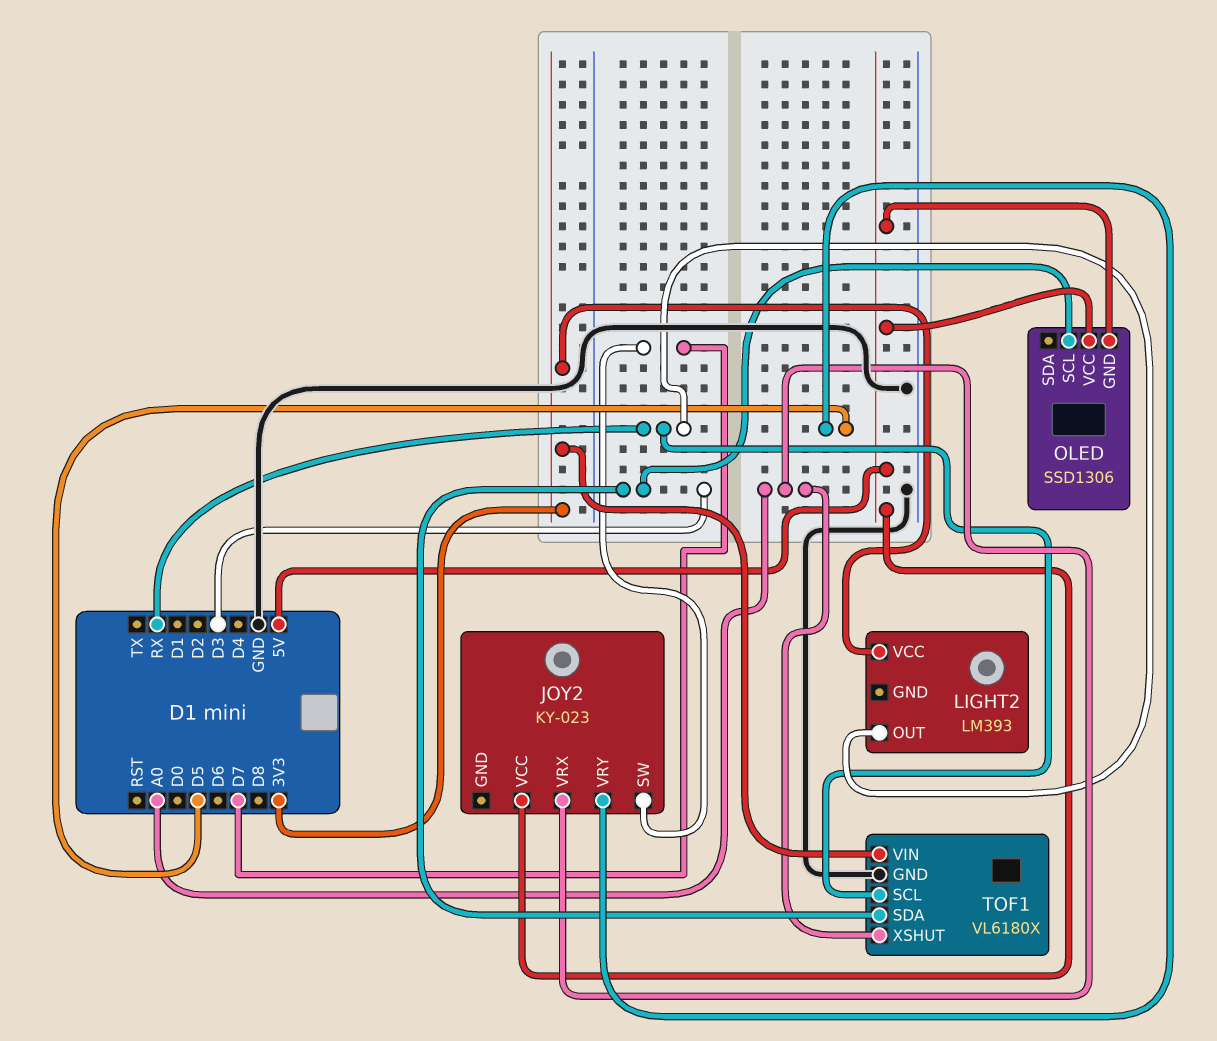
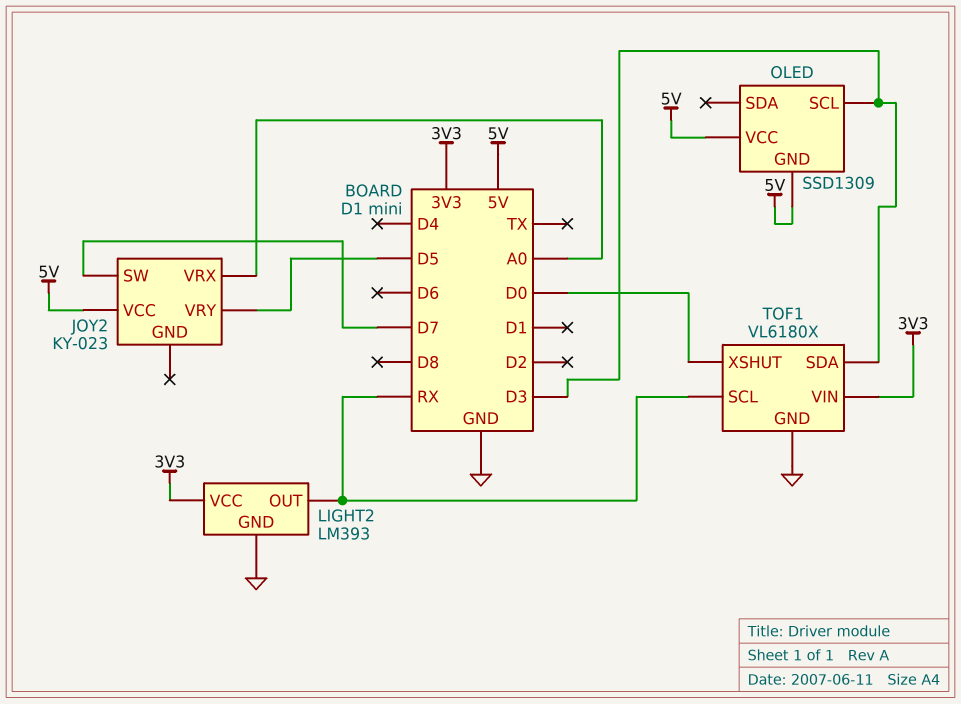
LIGHT2 pin GND: none -> GND
OLED: SSD1306 -> SSD1309
TOF1 pin XSHUT: A0 -> D0

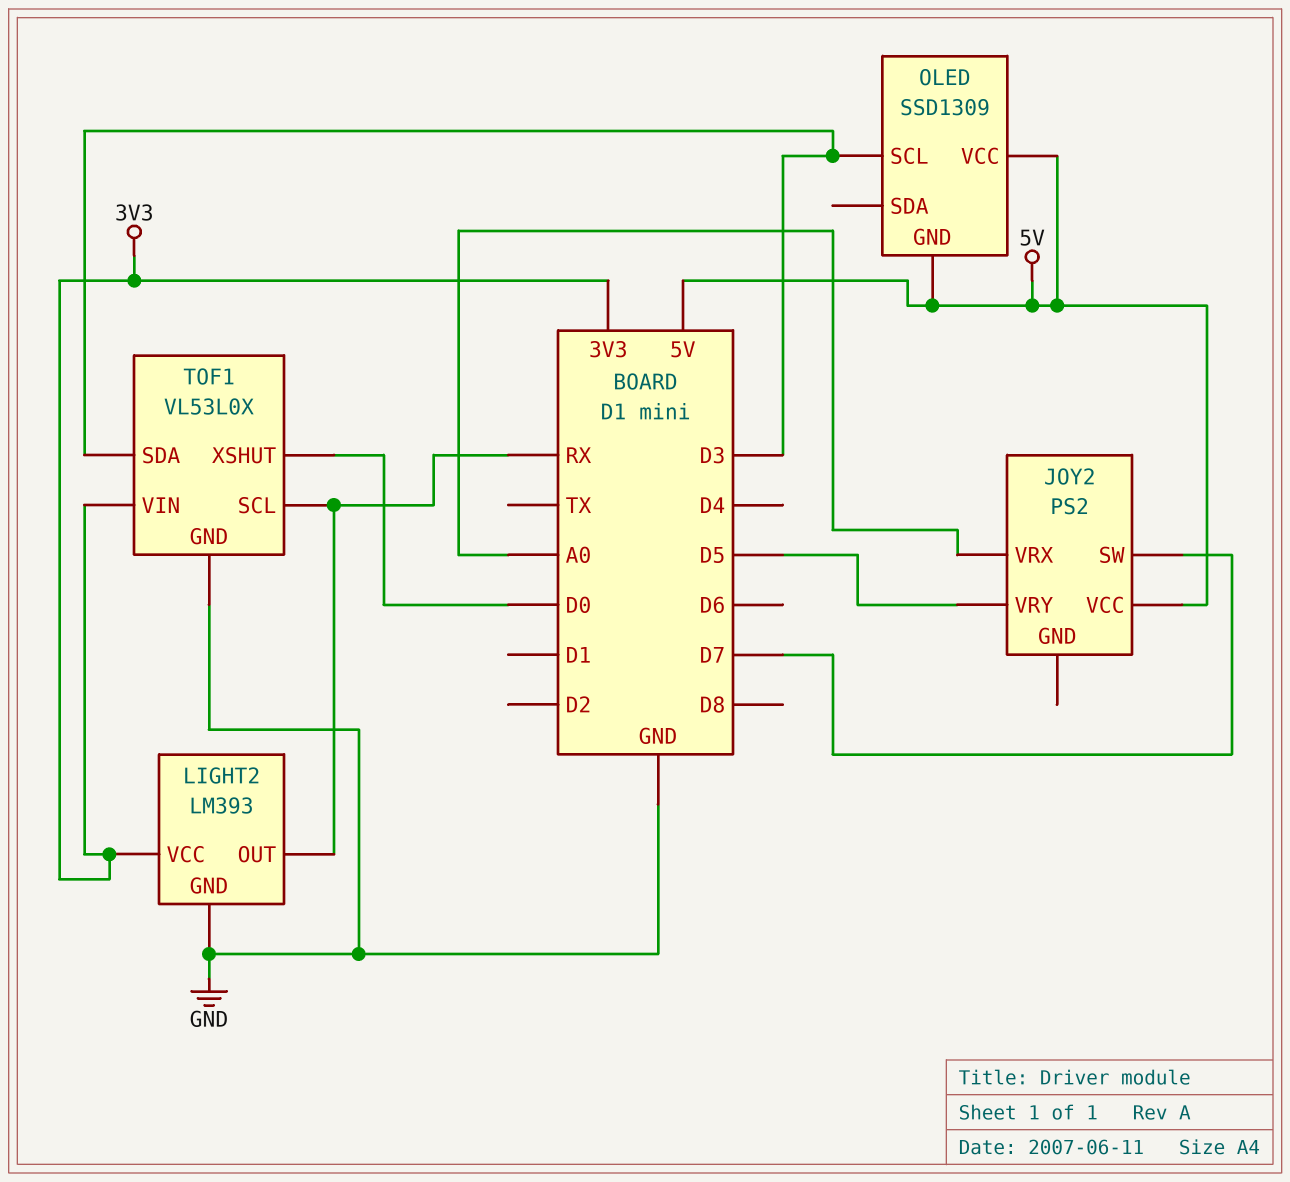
JOY2: KY-023 -> PS2
TOF1: VL6180X -> VL53L0X

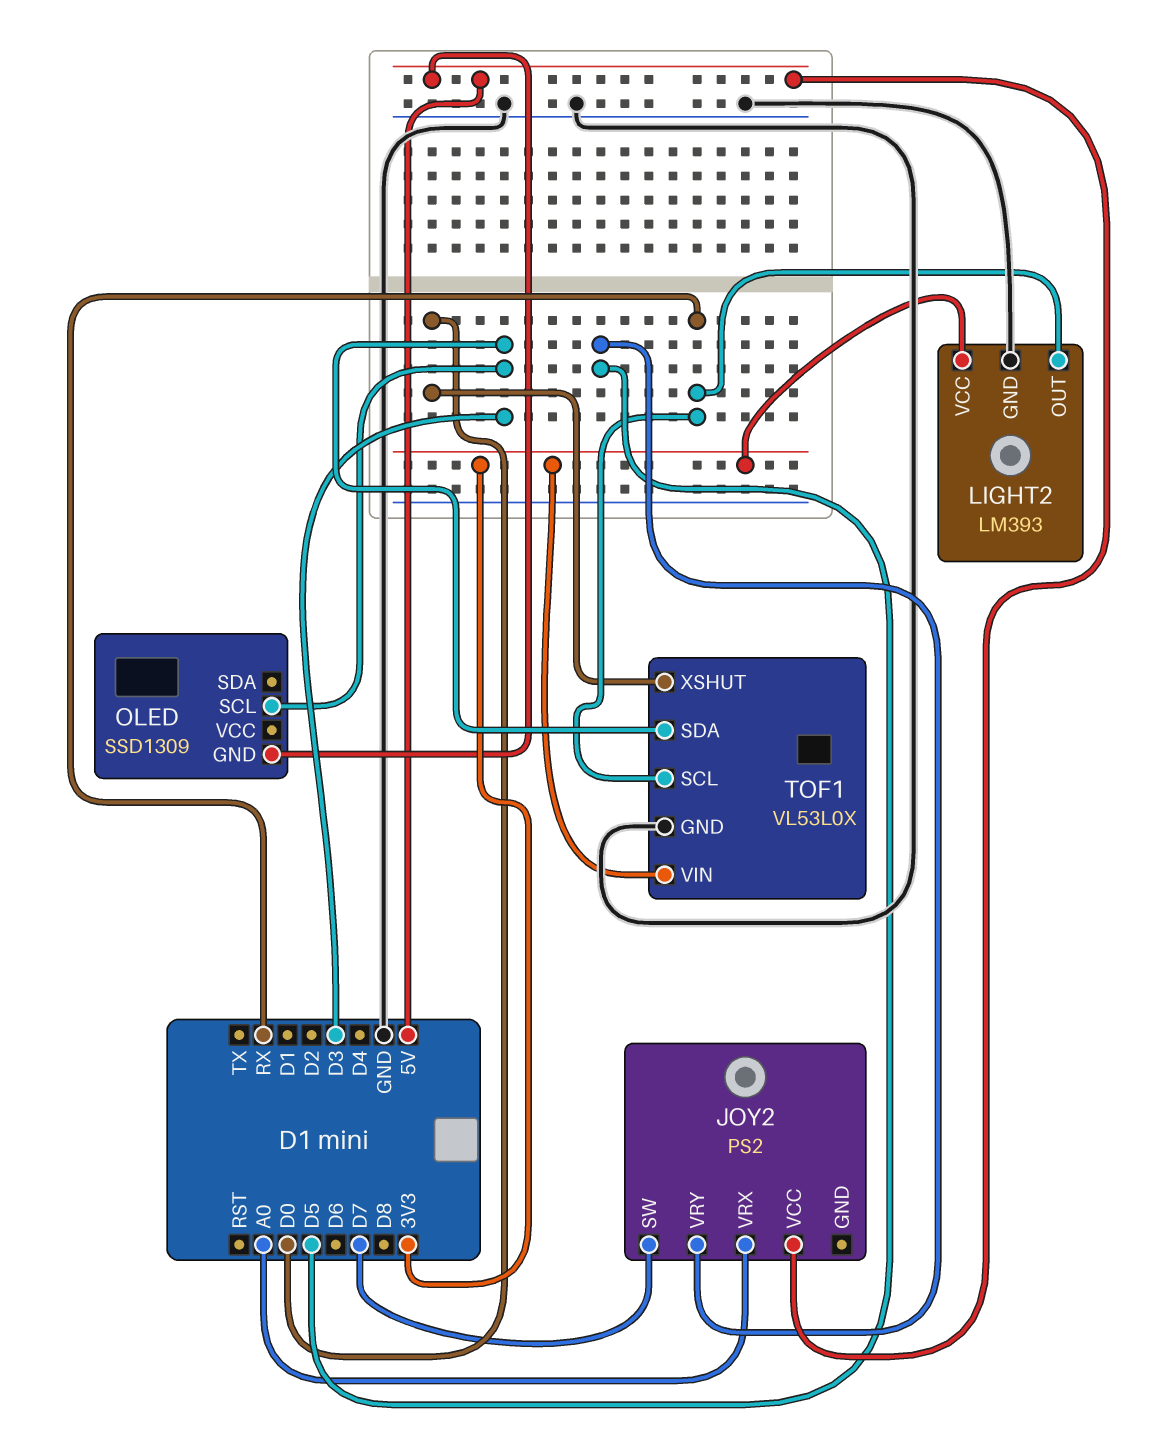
OLED pin VCC: 5V -> none

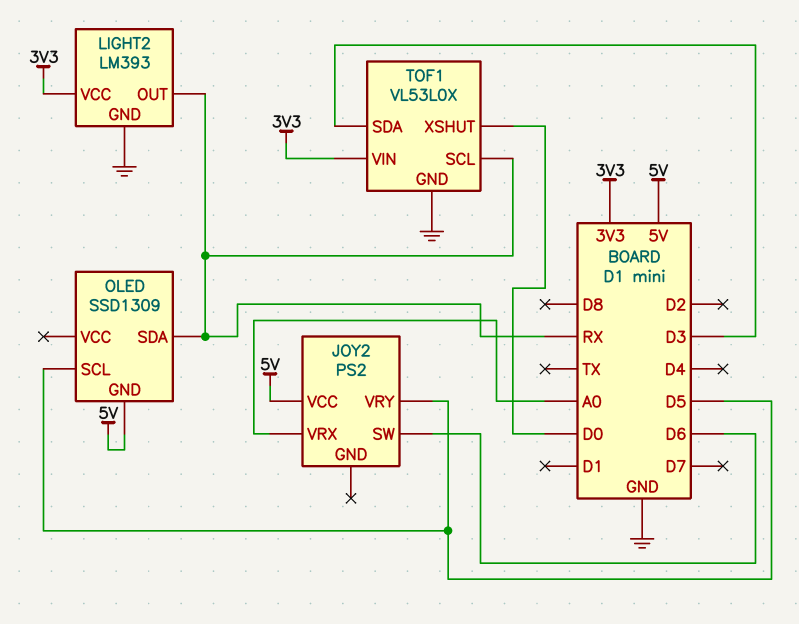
JOY2 pin SW: D7 -> D6
OLED pin SCL: D3 -> D5
OLED pin SDA: none -> RX

